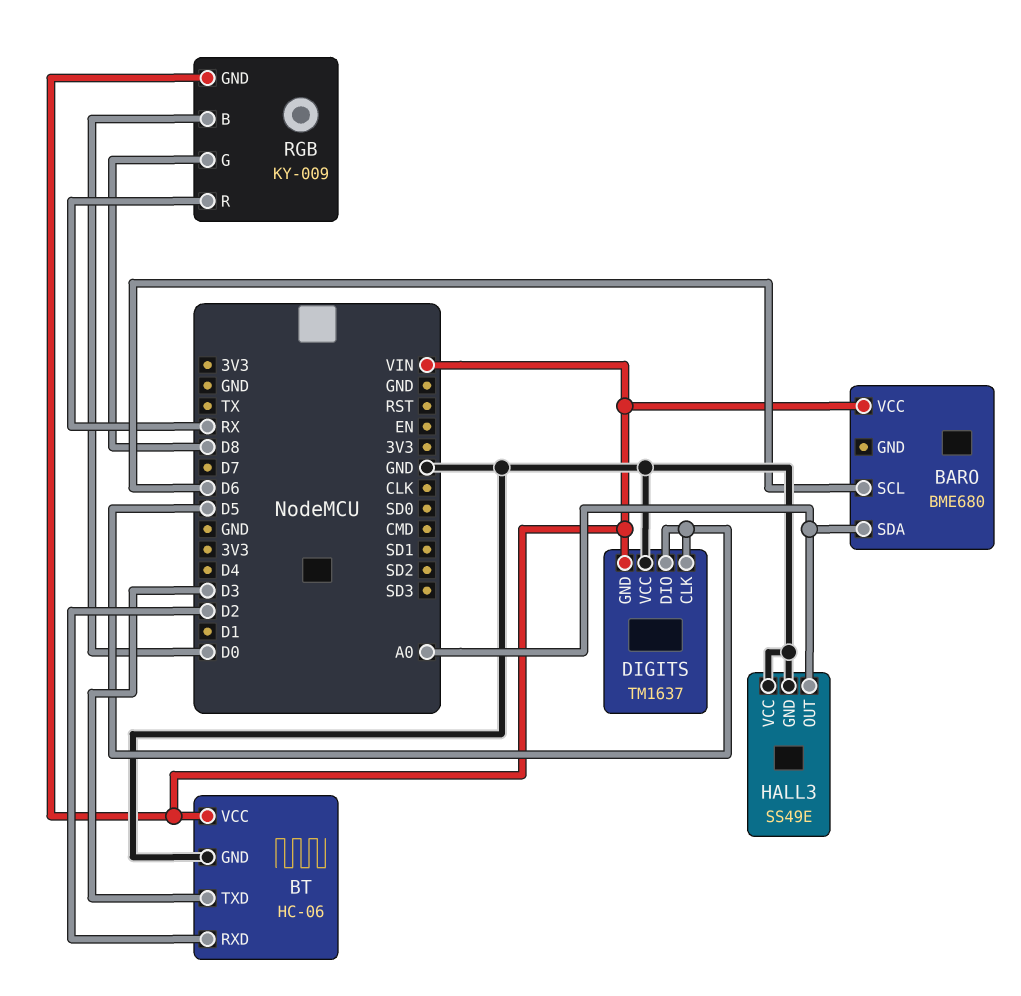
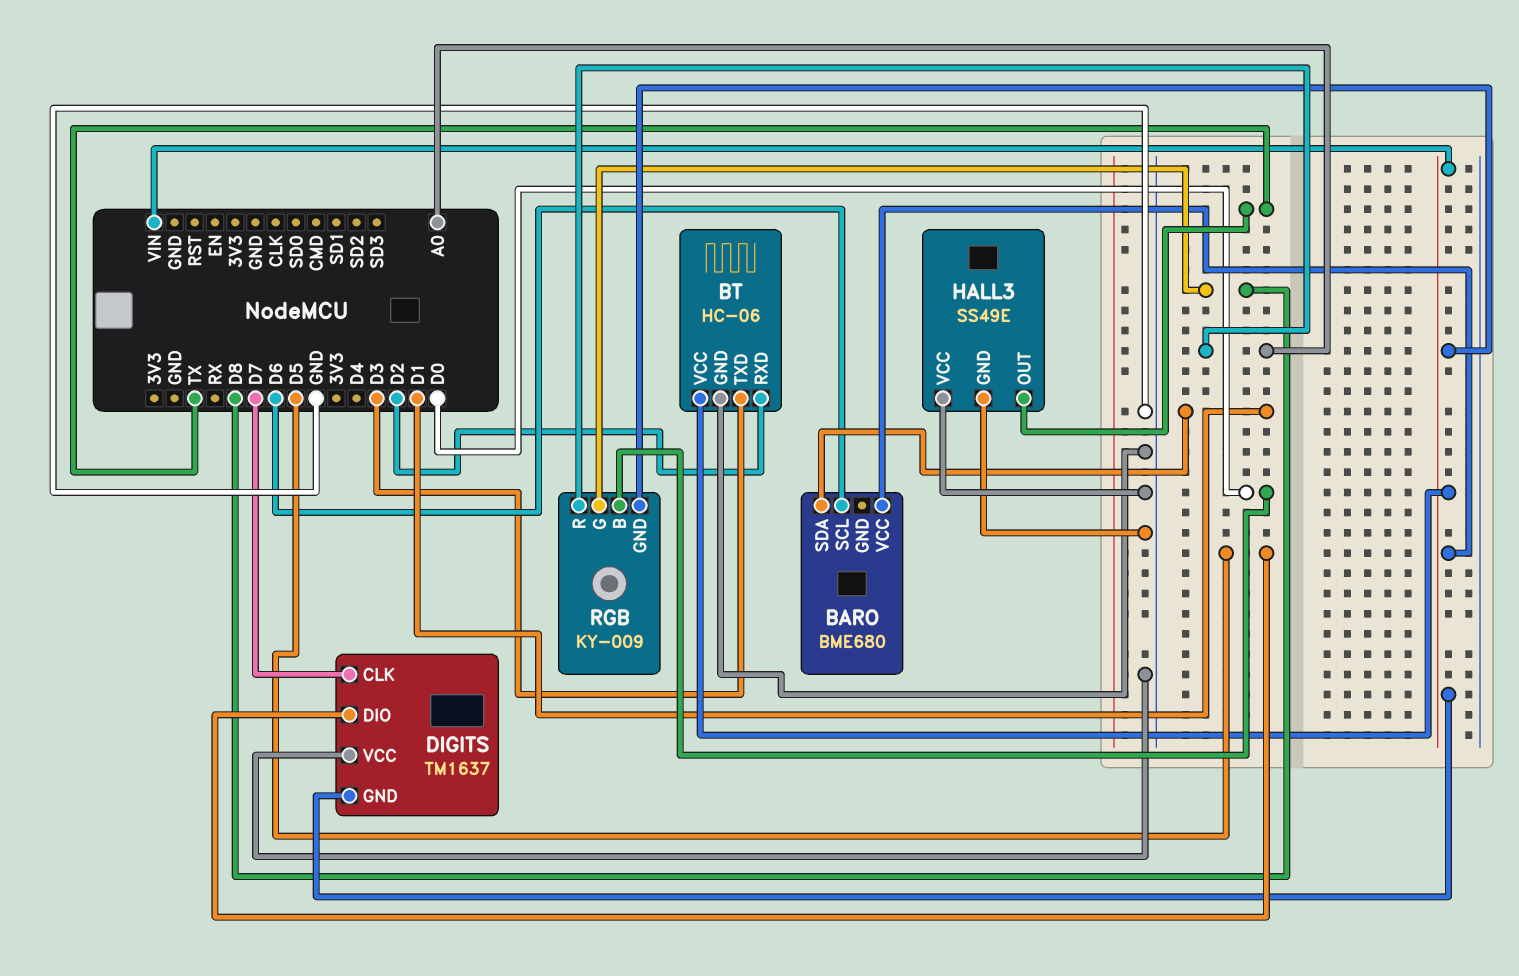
BARO pin SDA: A0 -> D1
DIGITS pin CLK: D5 -> D7
HALL3 pin OUT: A0 -> TX
RGB pin R: RX -> A0

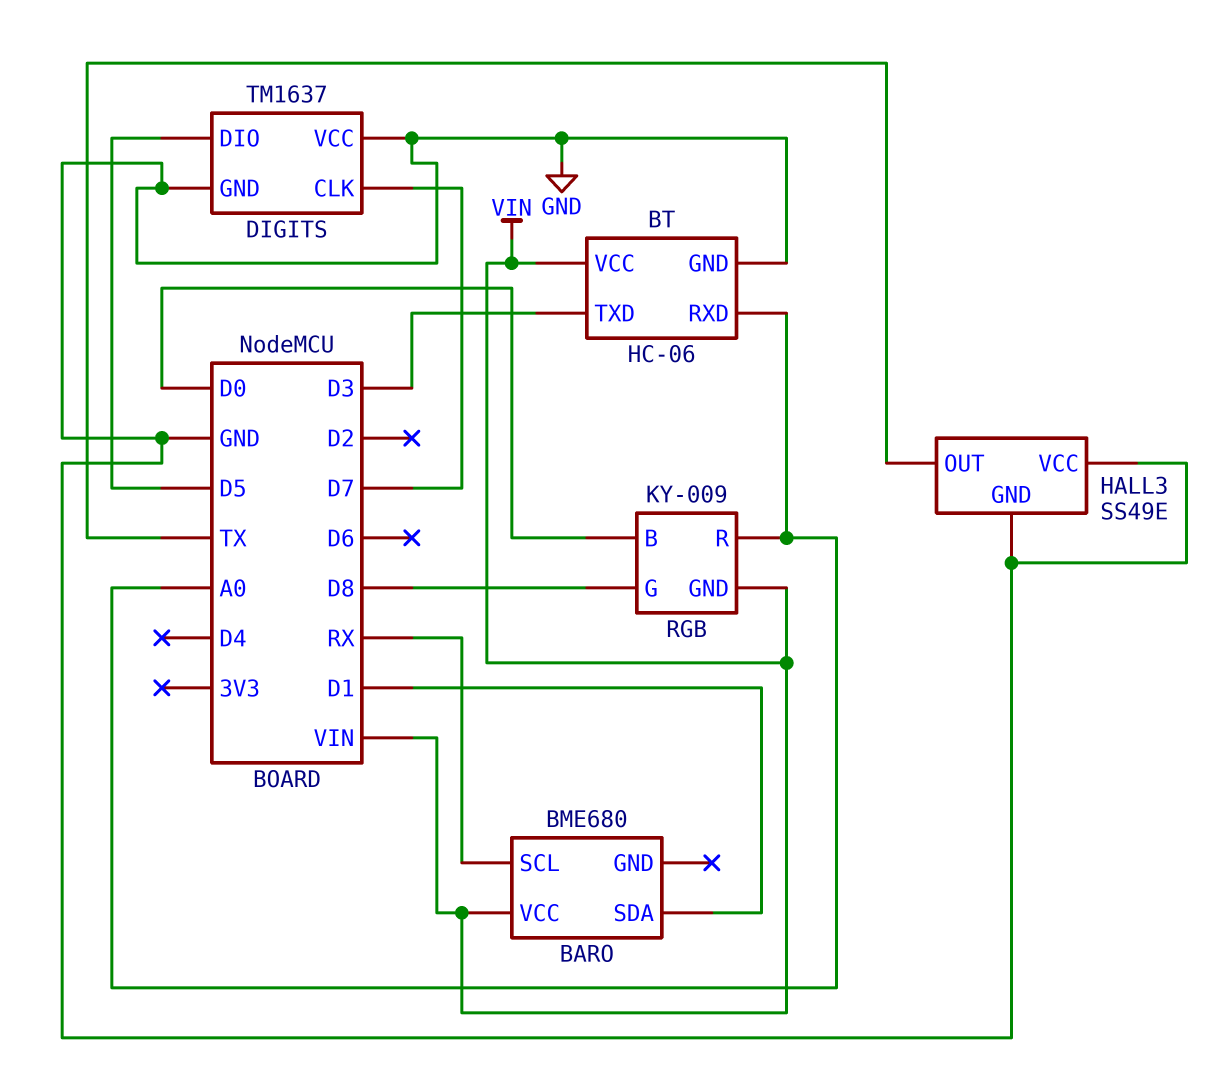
BARO pin SCL: D6 -> RX
BT pin RXD: D2 -> A0
DIGITS pin GND: VIN -> GND

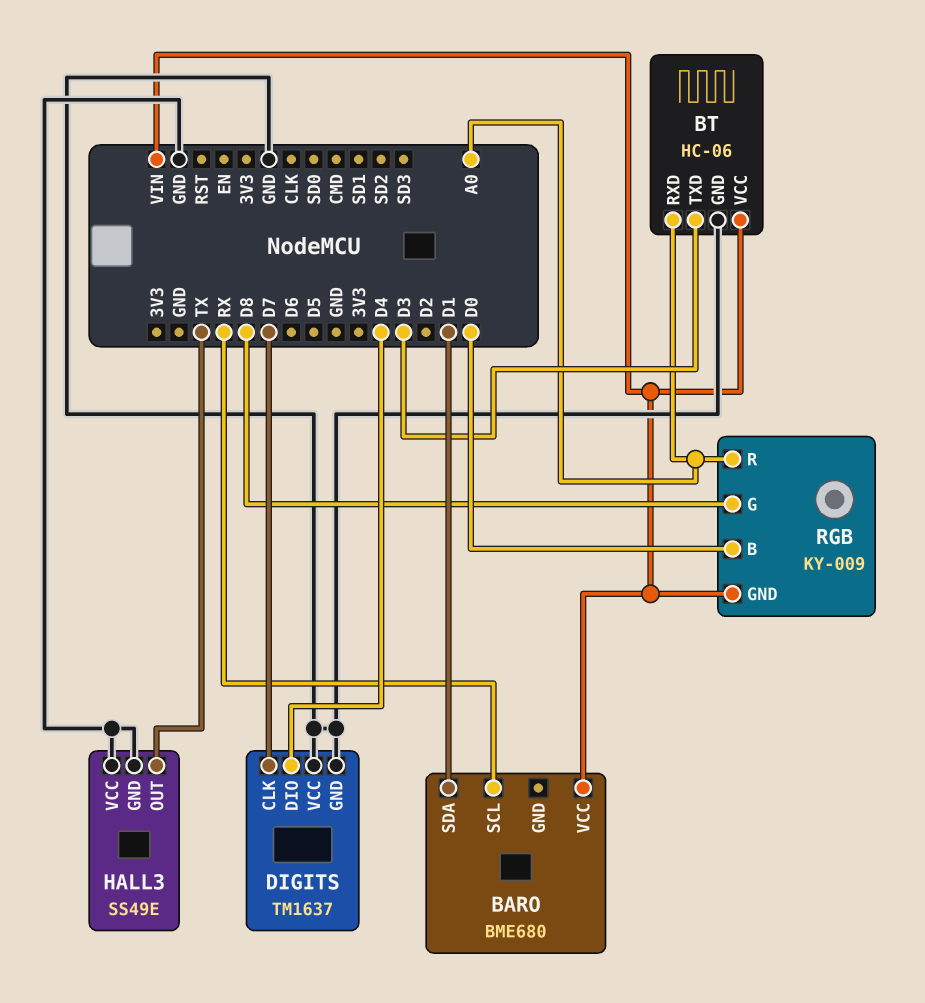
DIGITS pin DIO: D5 -> D4

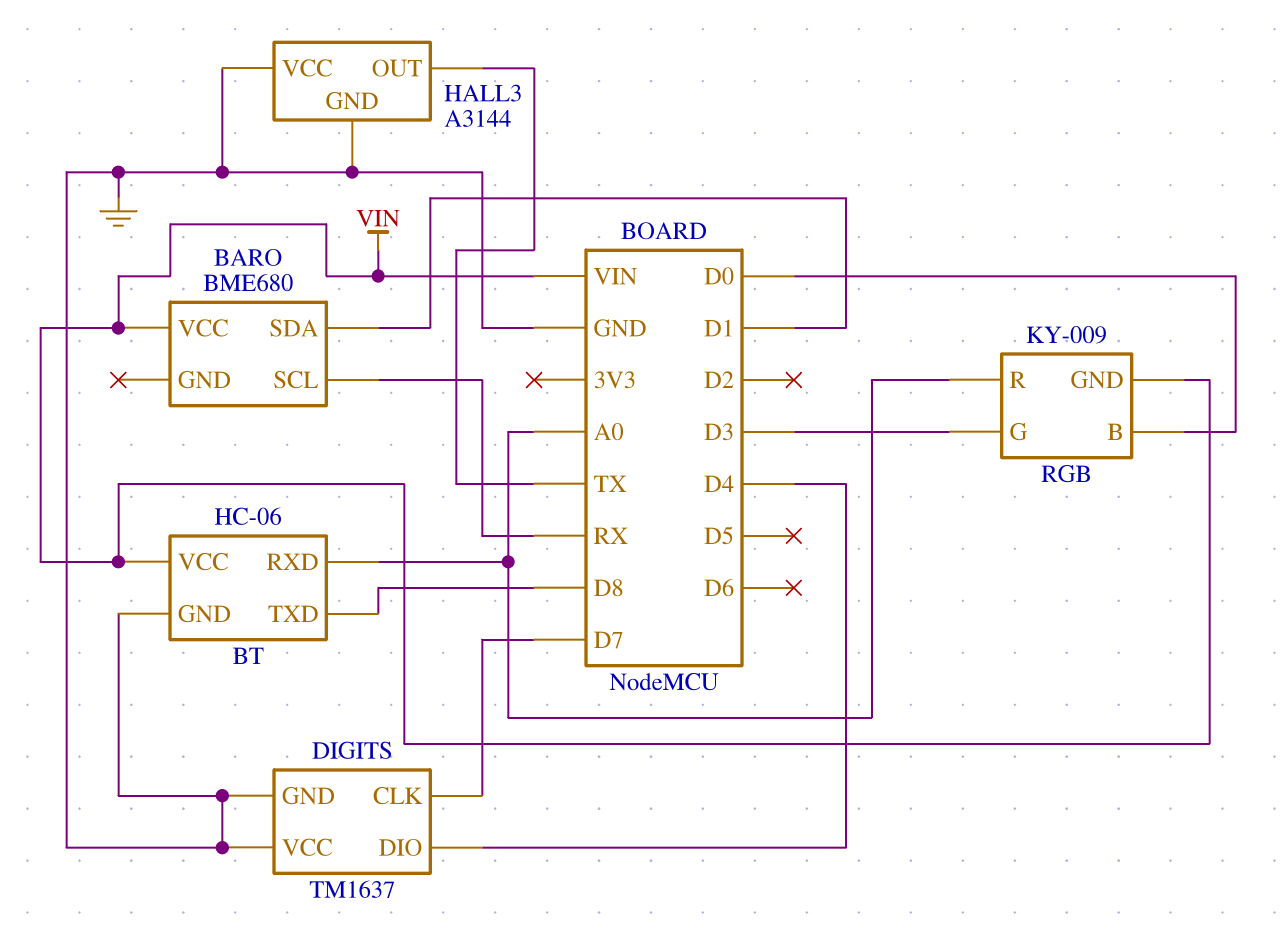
BT pin TXD: D3 -> D8
HALL3: SS49E -> A3144
RGB pin G: D8 -> D3

